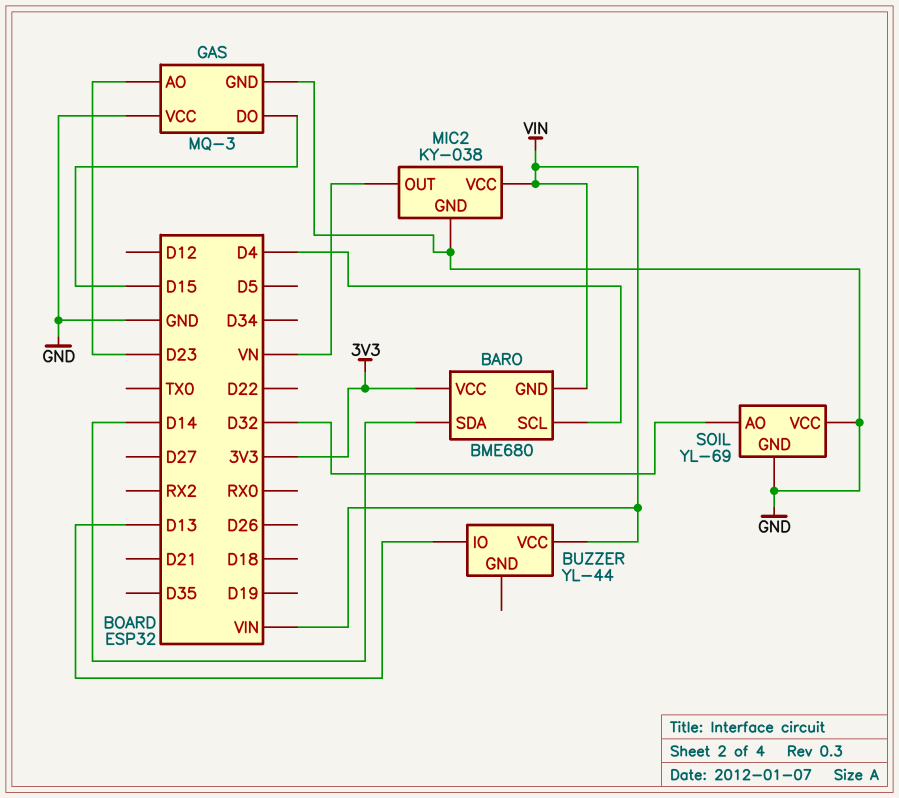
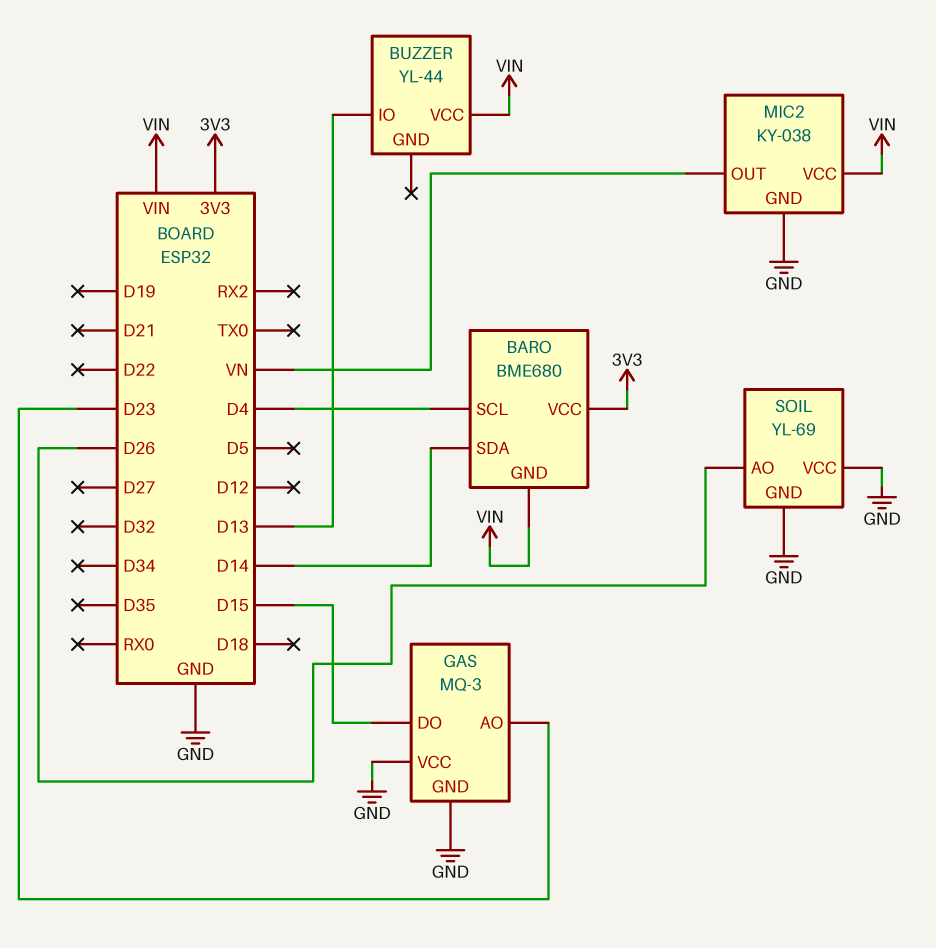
SOIL pin AO: D32 -> D26

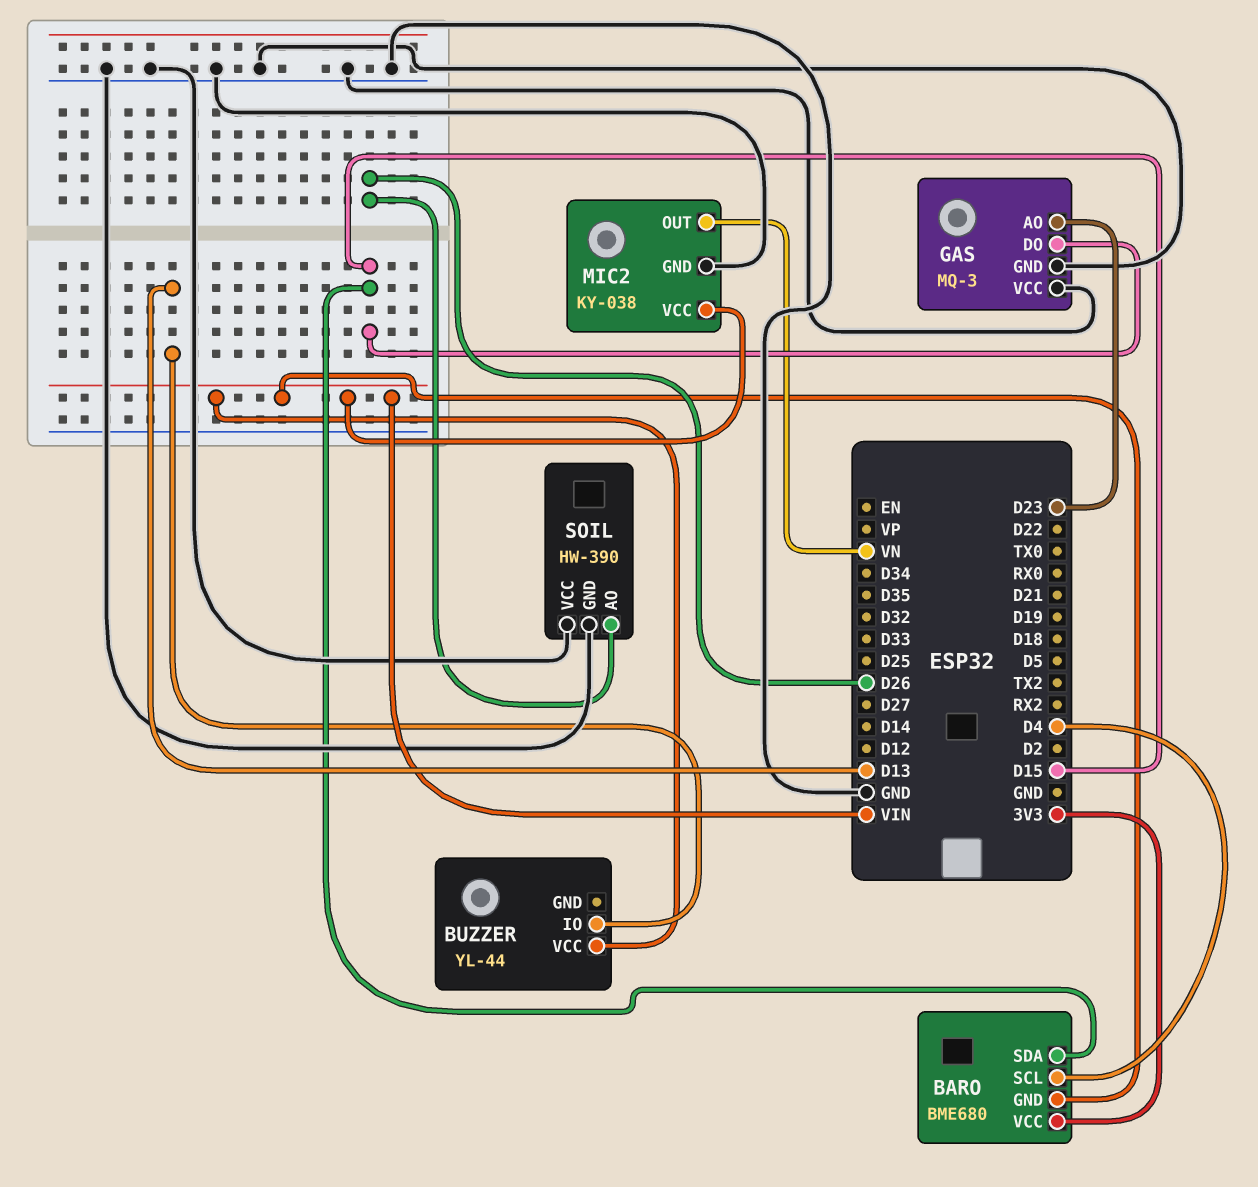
BARO pin SDA: D14 -> D15
SOIL: YL-69 -> HW-390

